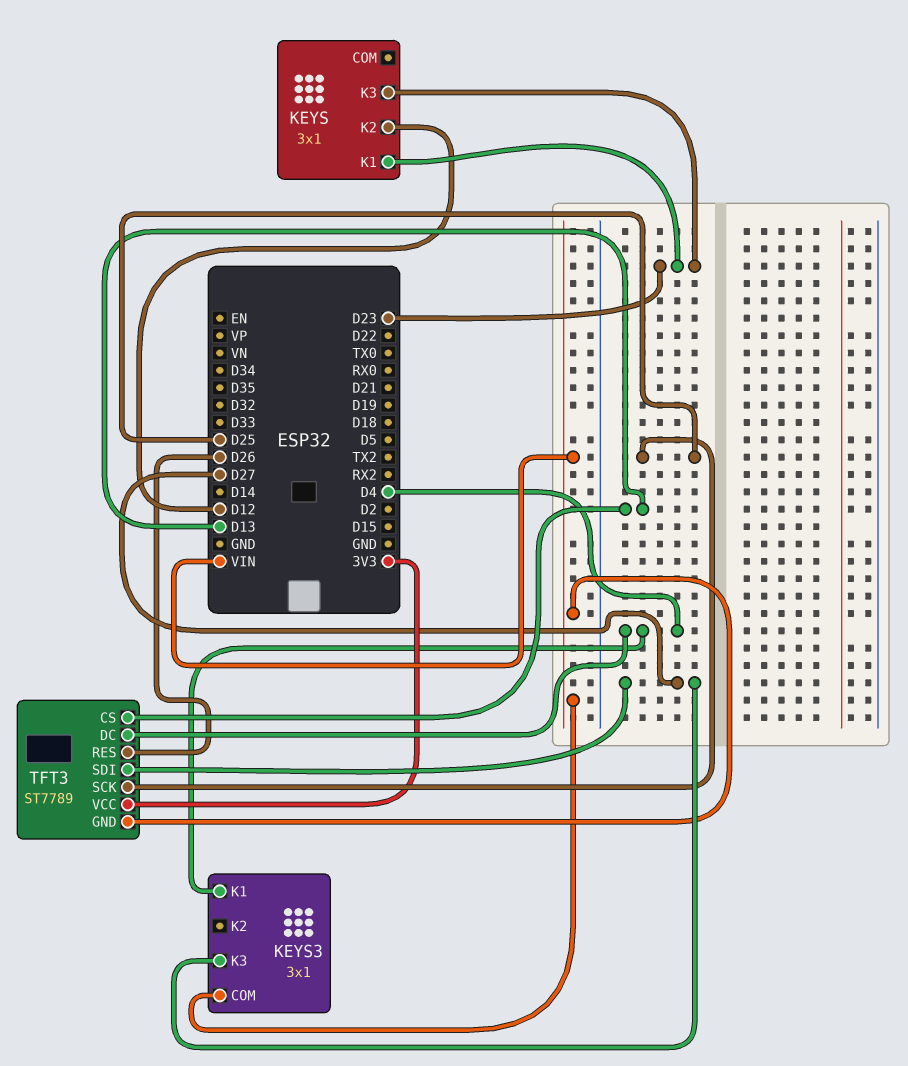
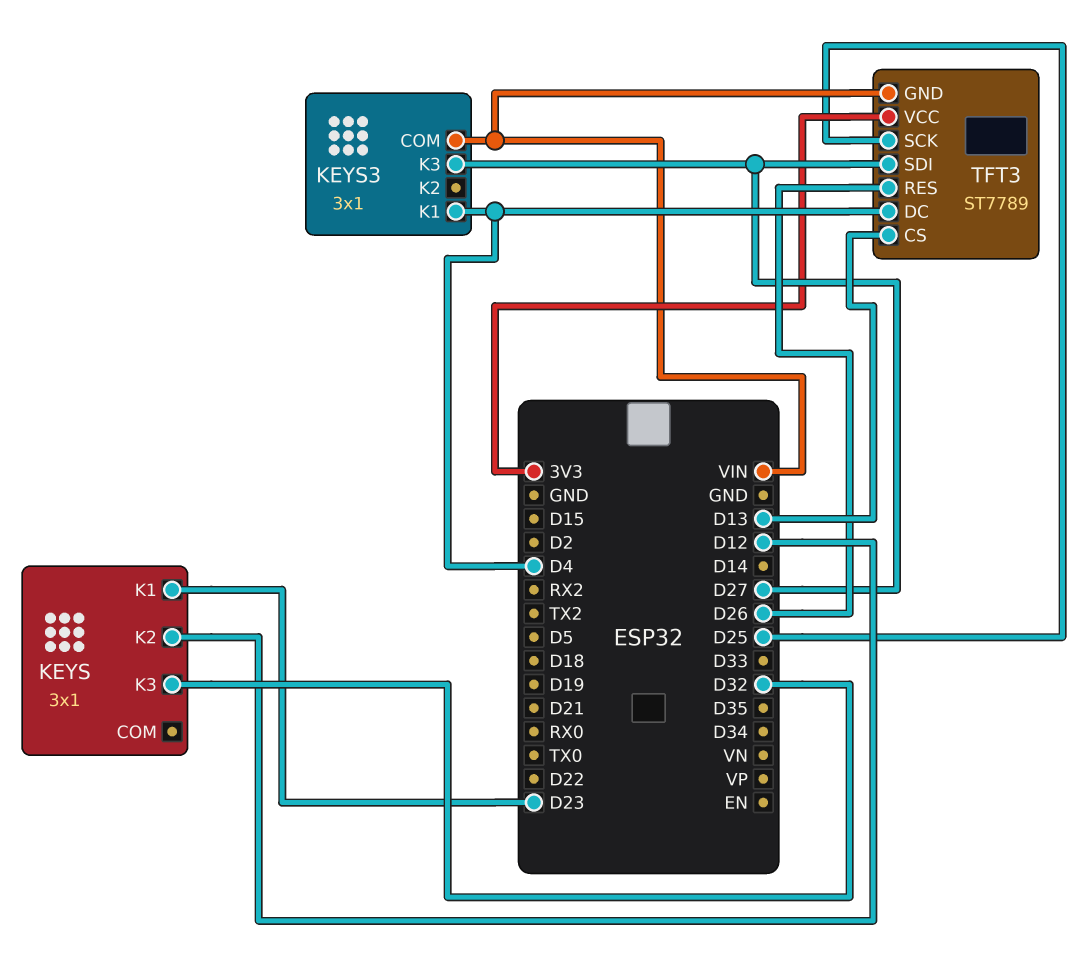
KEYS pin K3: D23 -> D32

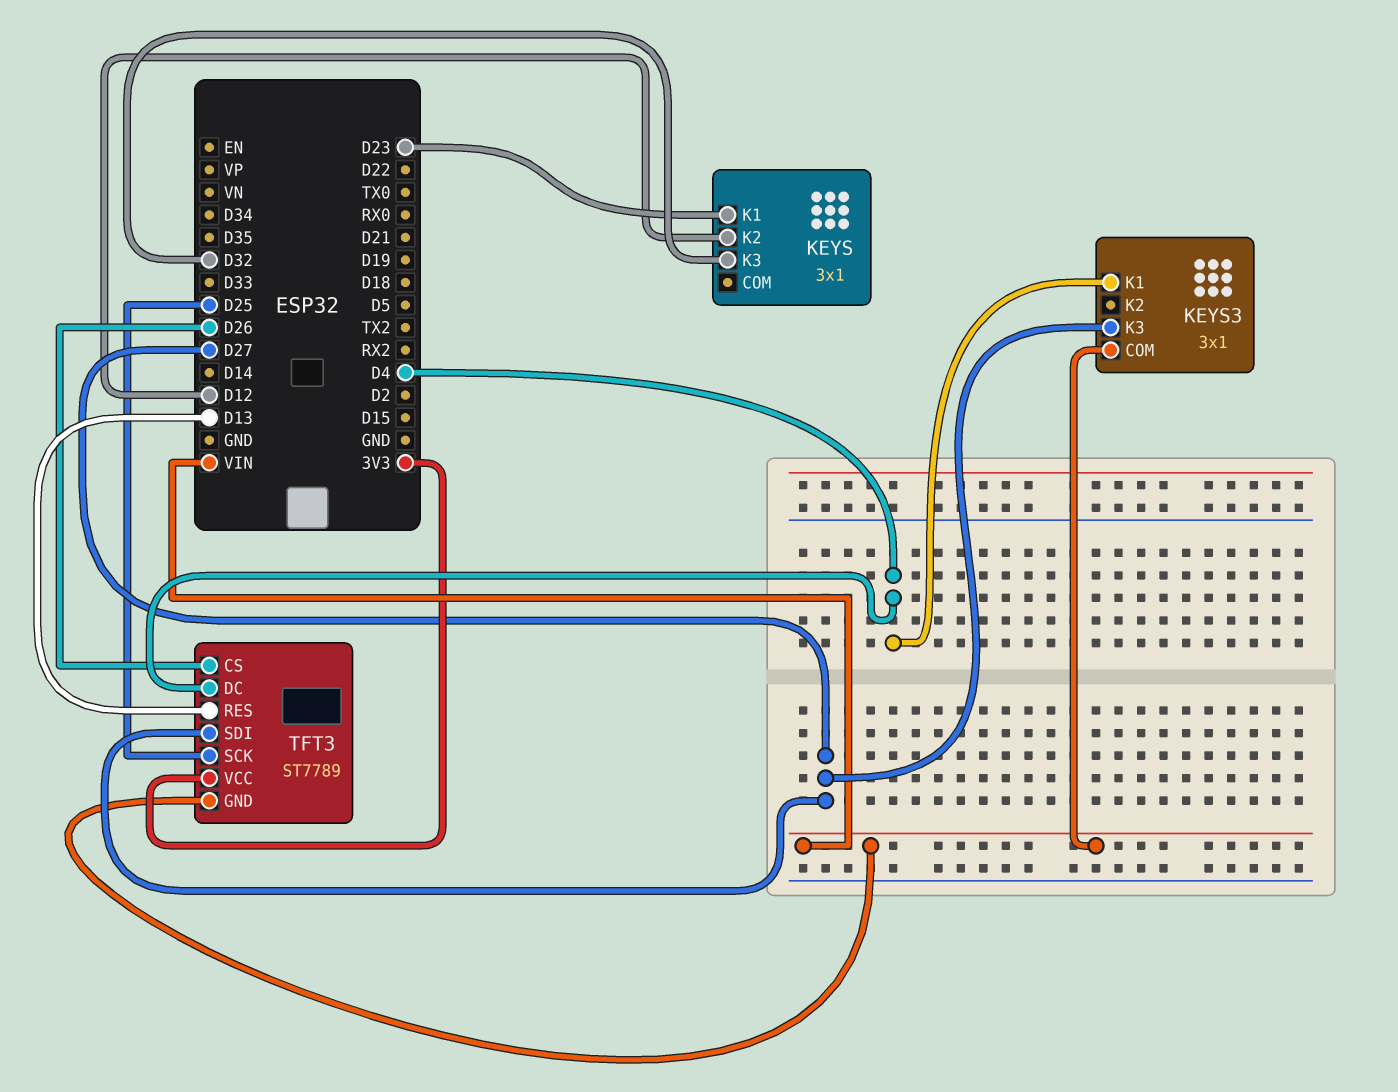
TFT3 pin CS: D13 -> D26
TFT3 pin RES: D26 -> D13

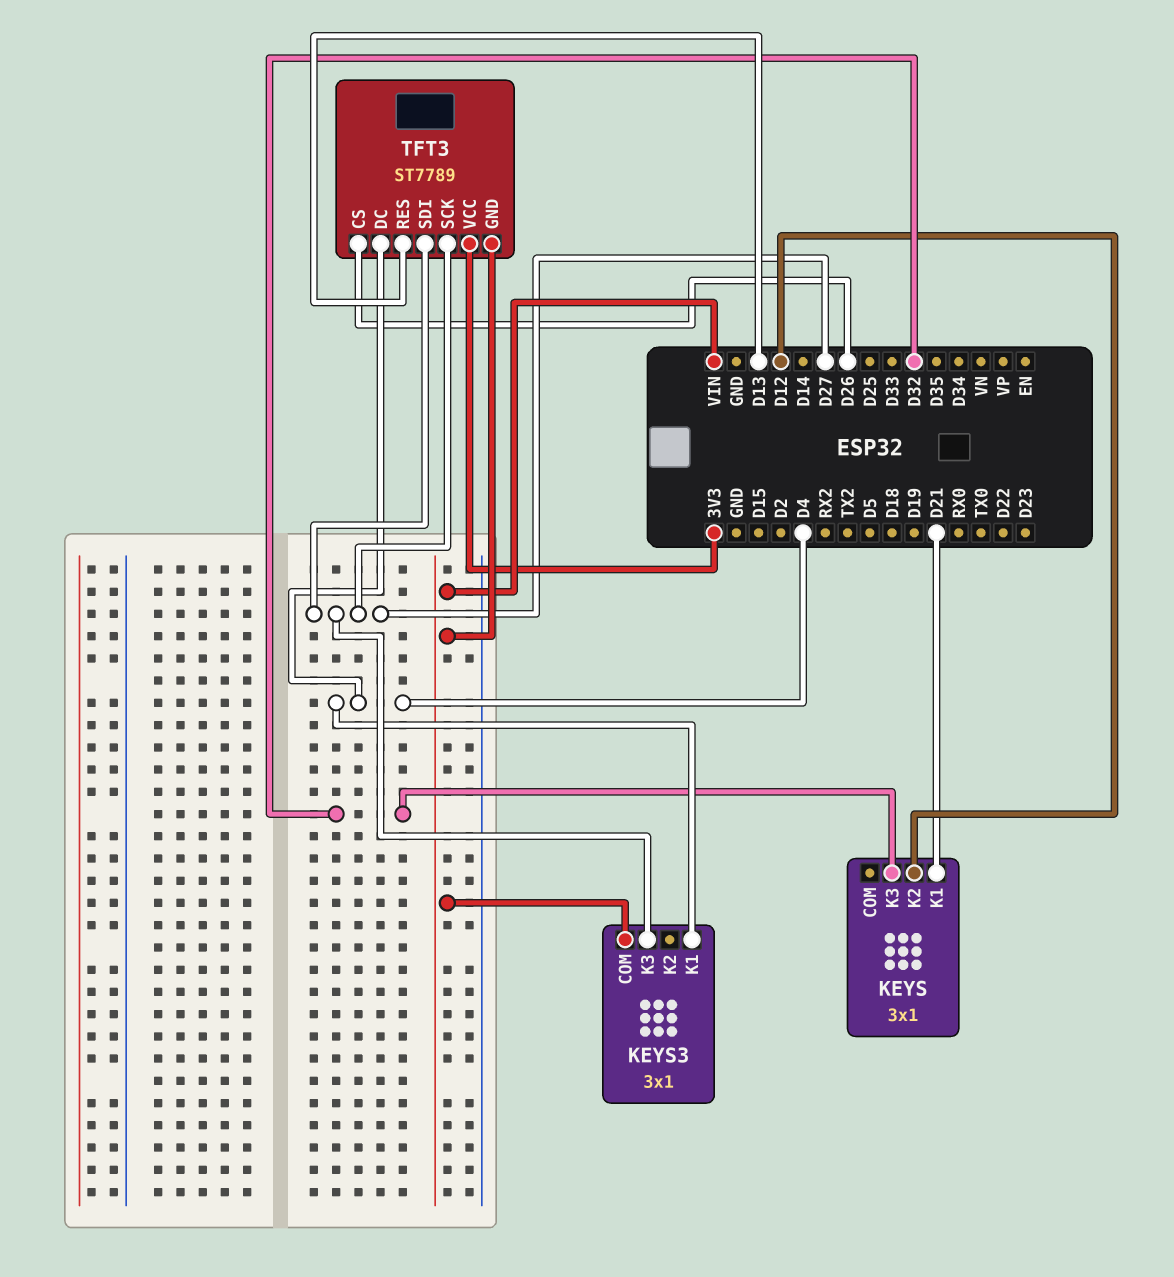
KEYS pin K1: D23 -> D21
TFT3 pin SCK: D25 -> D27

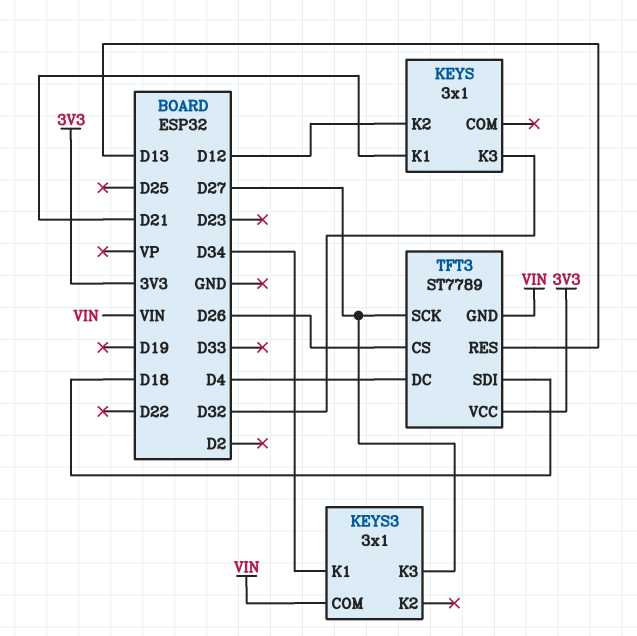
KEYS3 pin K1: D4 -> D34
TFT3 pin SDI: D27 -> D18

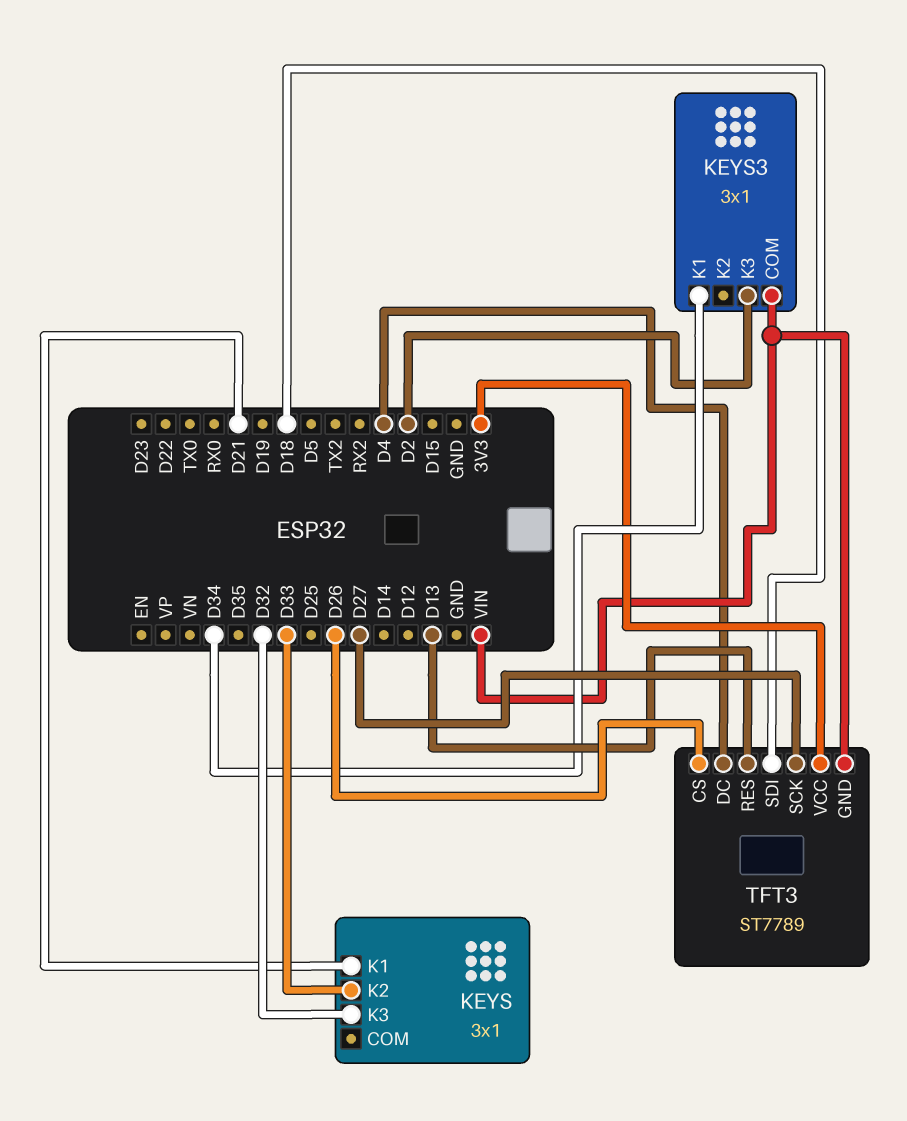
KEYS pin K2: D12 -> D33
KEYS3 pin K3: D27 -> D2

